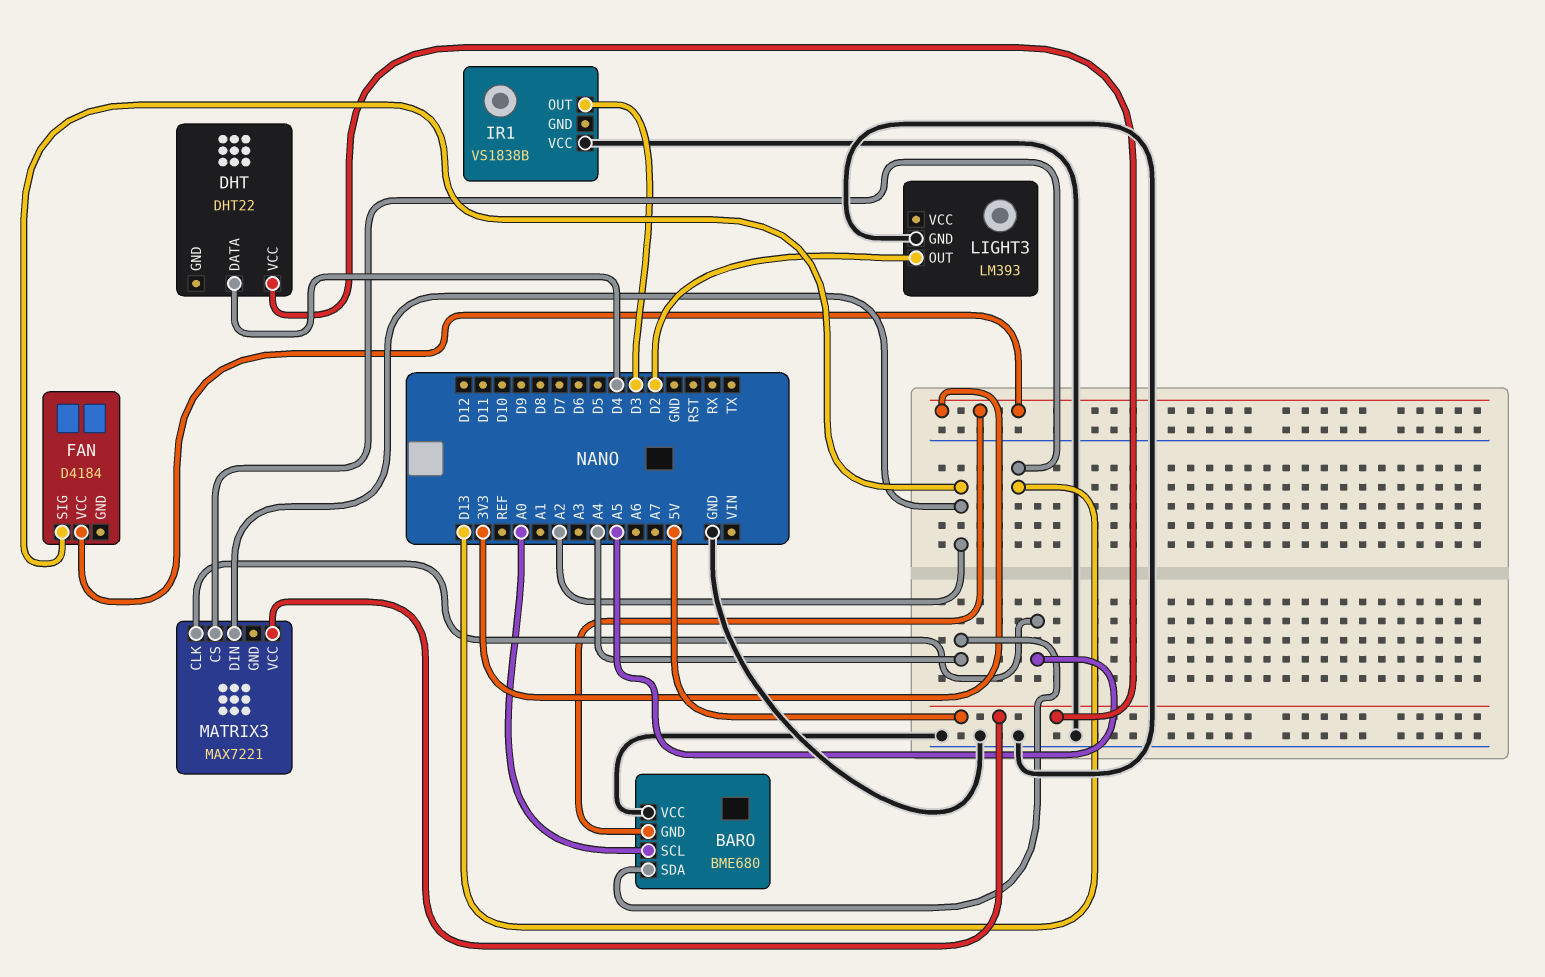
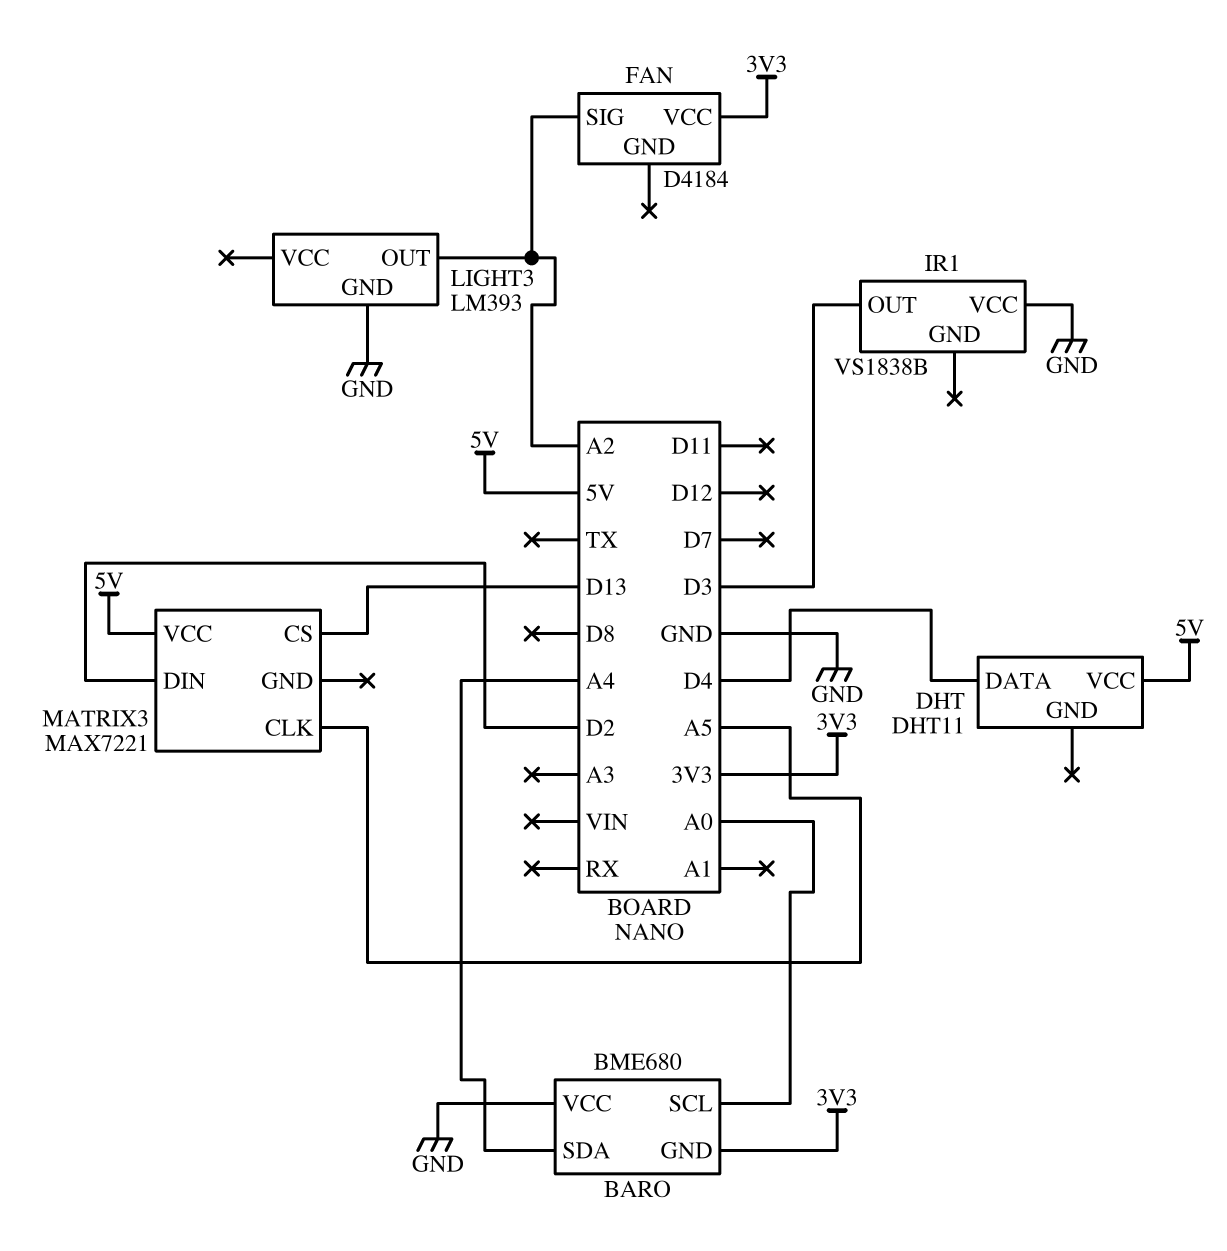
DHT: DHT22 -> DHT11
LIGHT3 pin OUT: D2 -> A2
MATRIX3 pin DIN: A2 -> D2

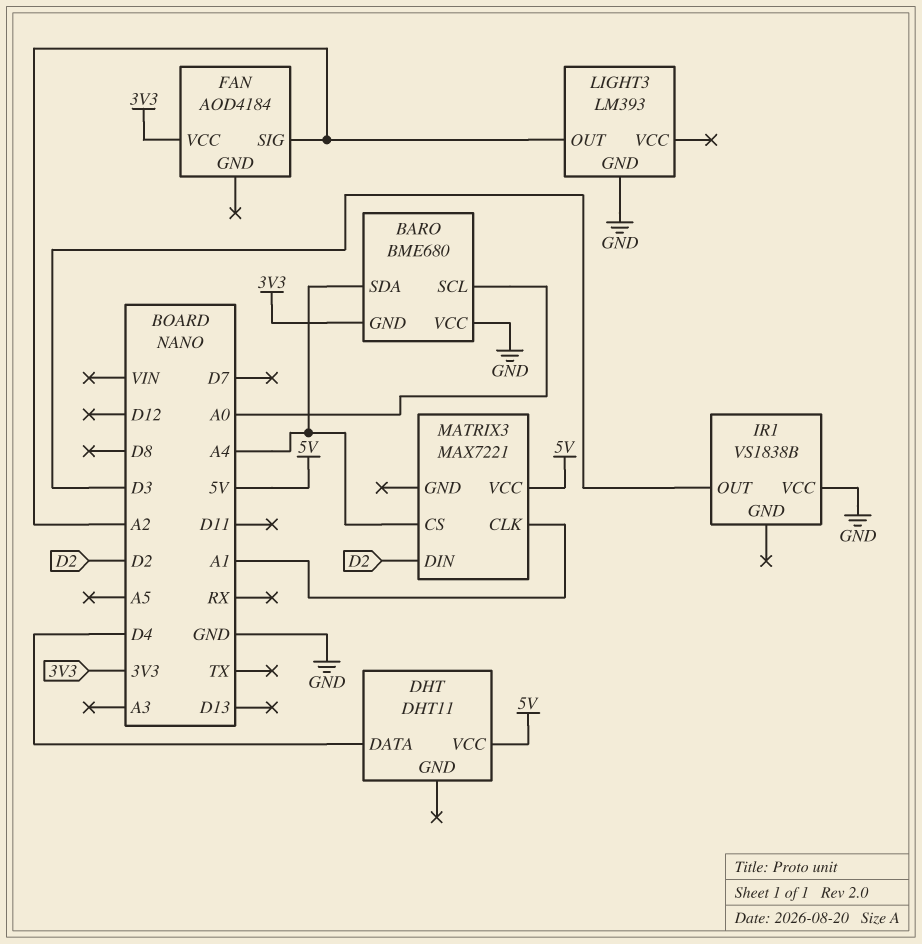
FAN: D4184 -> AOD4184
MATRIX3 pin CLK: A5 -> A1
MATRIX3 pin CS: D13 -> A4

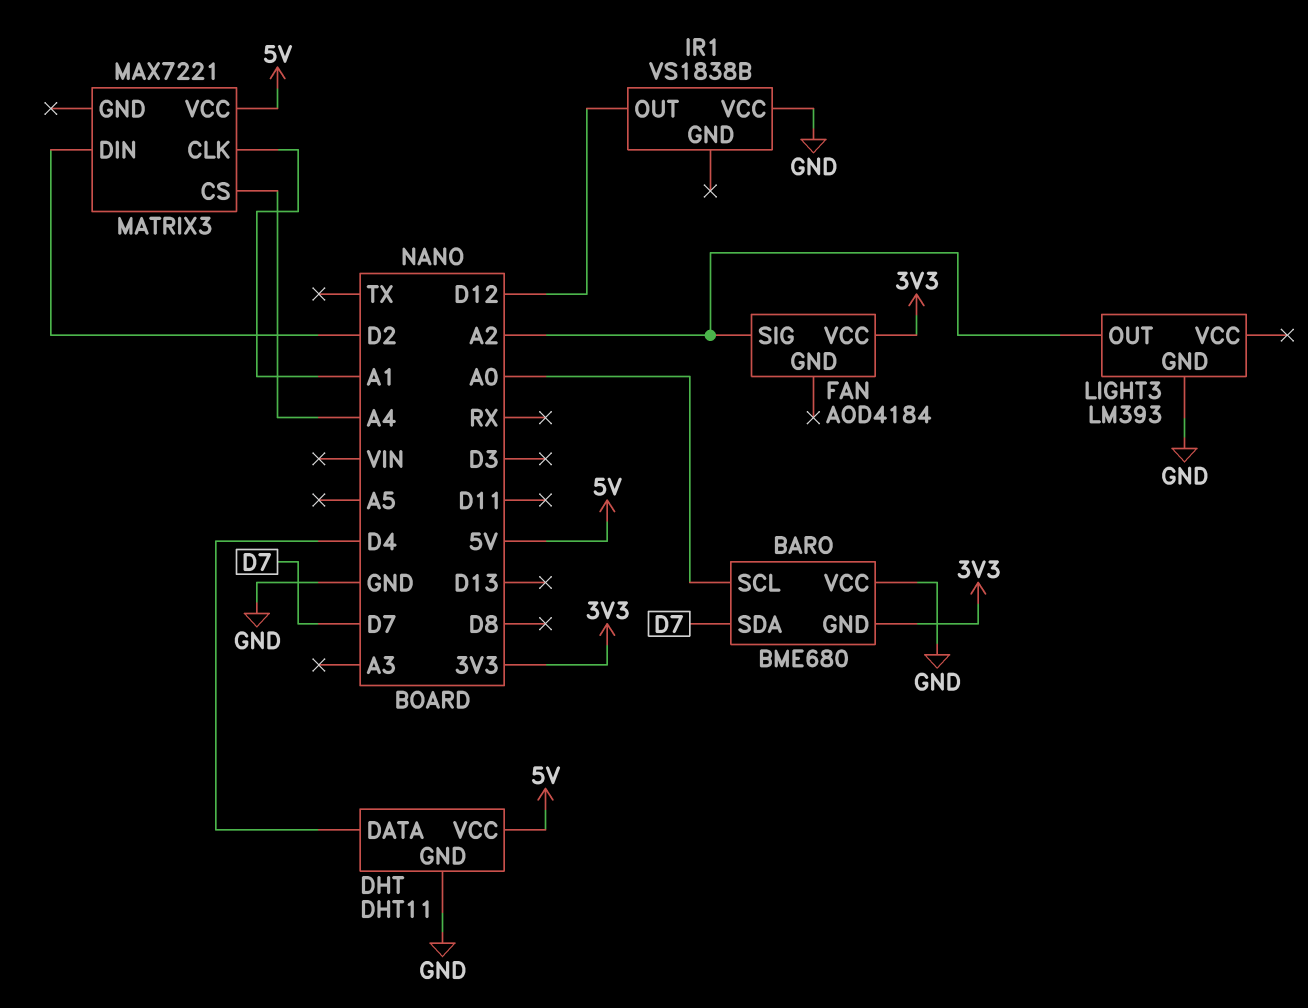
BARO pin SDA: A4 -> D7
DHT pin GND: none -> GND
IR1 pin OUT: D3 -> D12

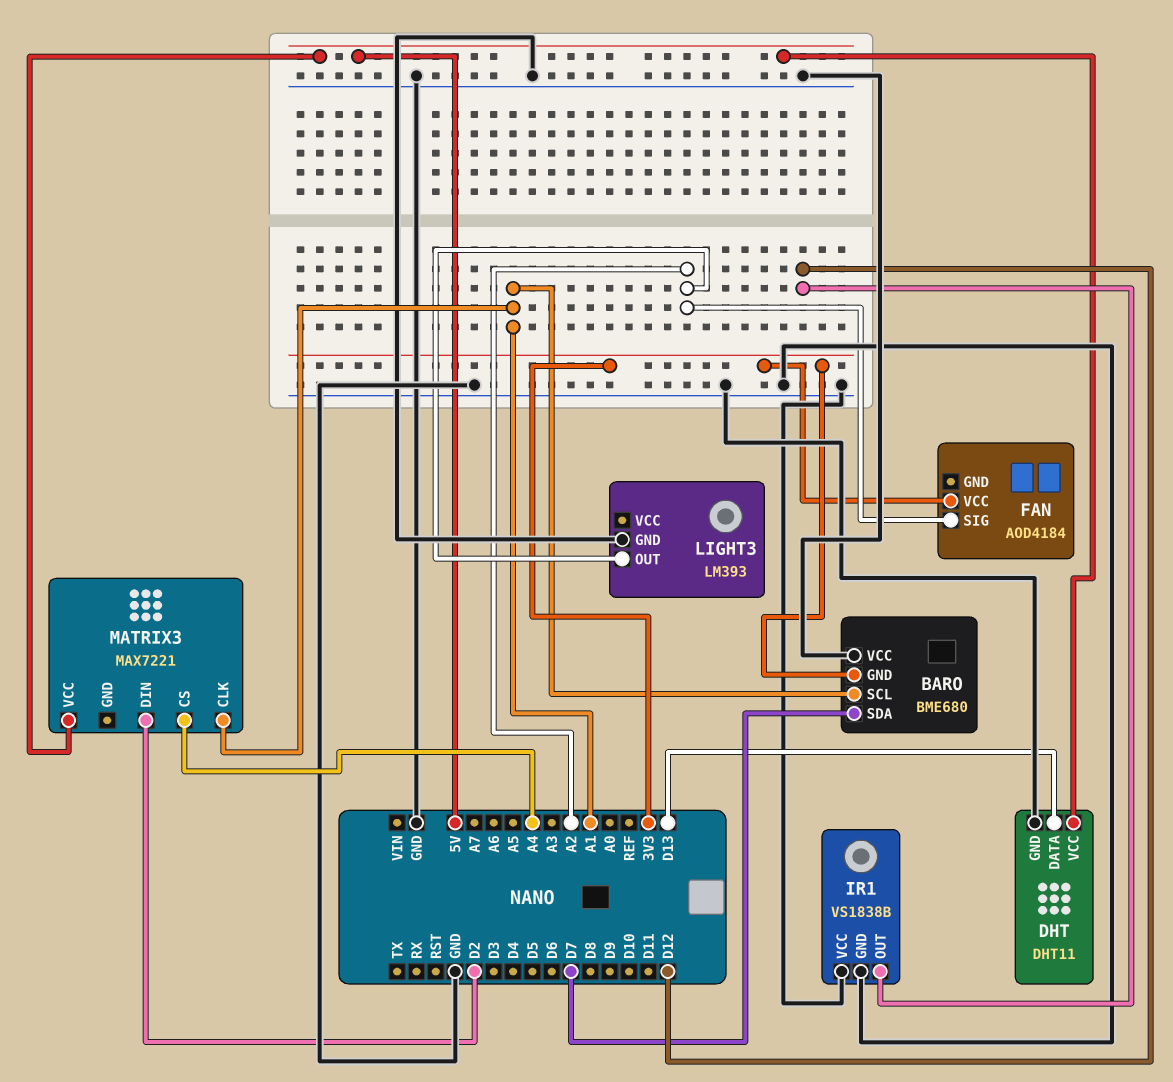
BARO pin SCL: A0 -> A1
DHT pin DATA: D4 -> D13
IR1 pin GND: none -> GND

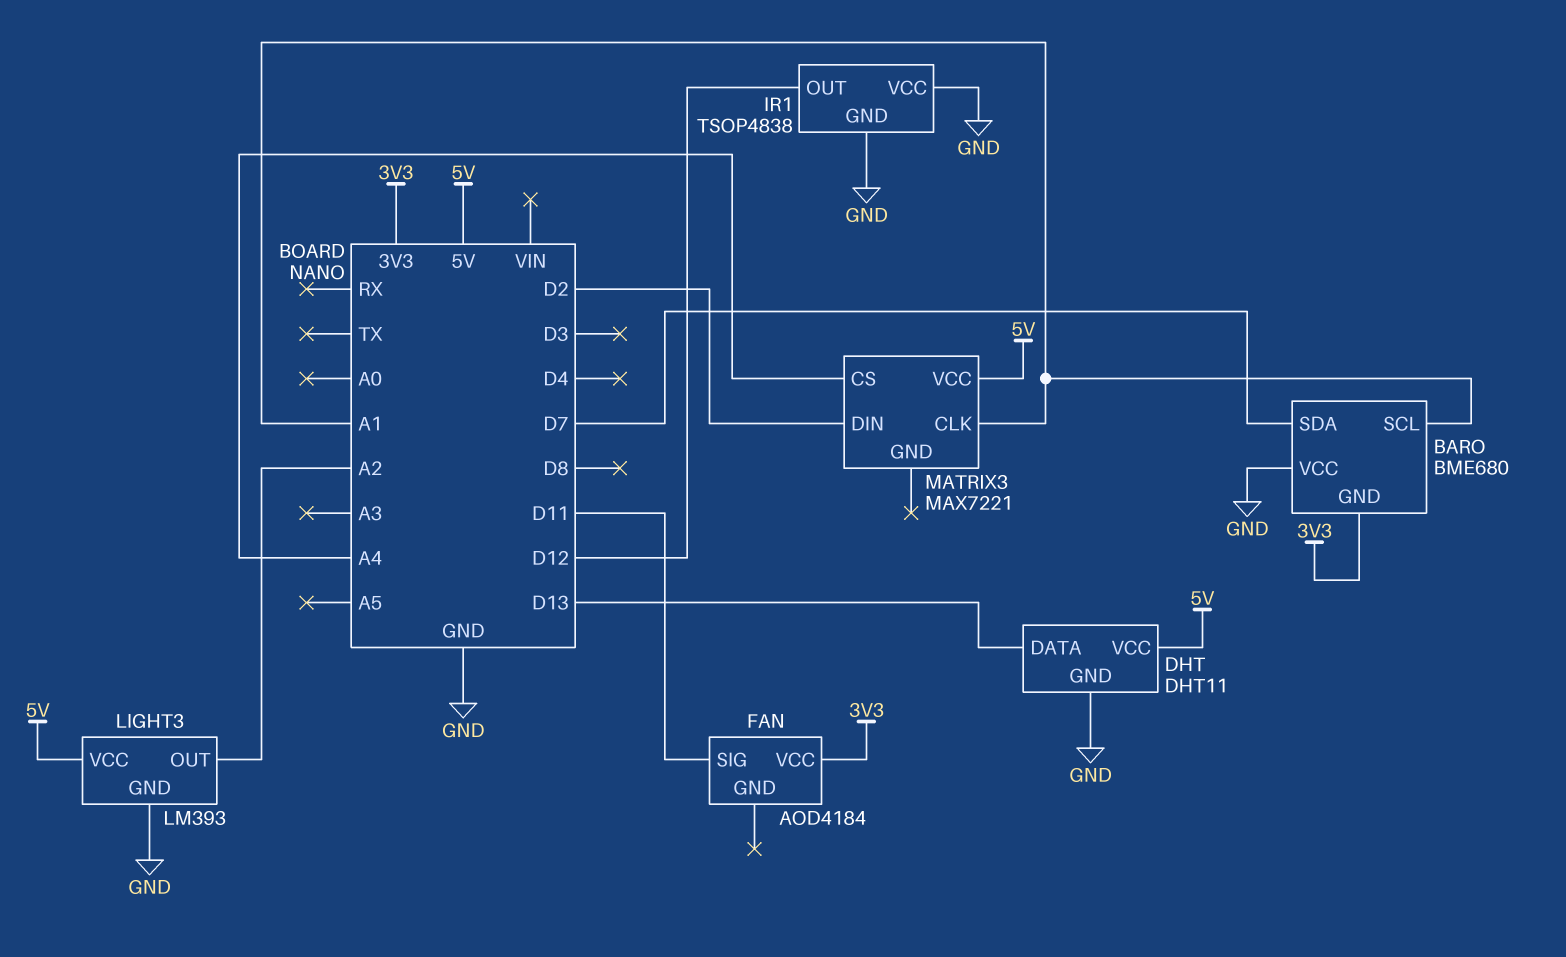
FAN pin SIG: A2 -> D11
IR1: VS1838B -> TSOP4838
LIGHT3 pin VCC: none -> 5V

